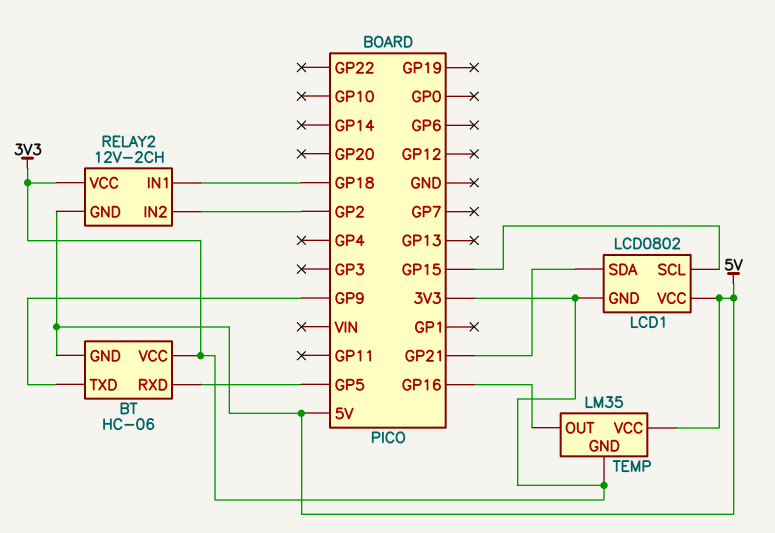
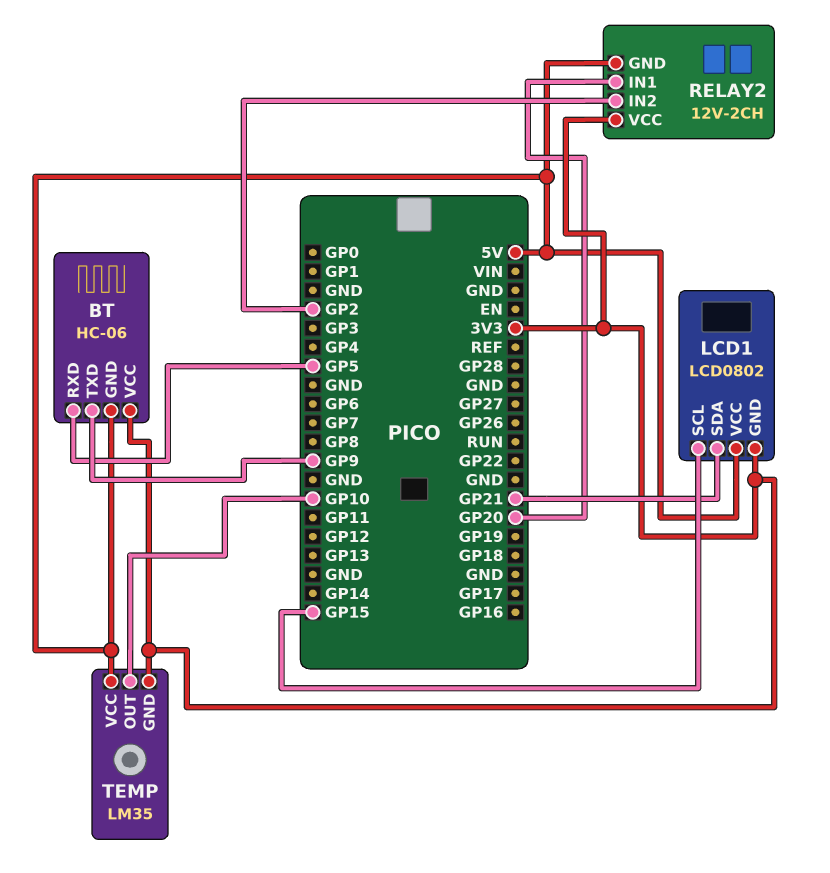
RELAY2 pin IN1: GP18 -> GP20
TEMP pin OUT: GP16 -> GP10

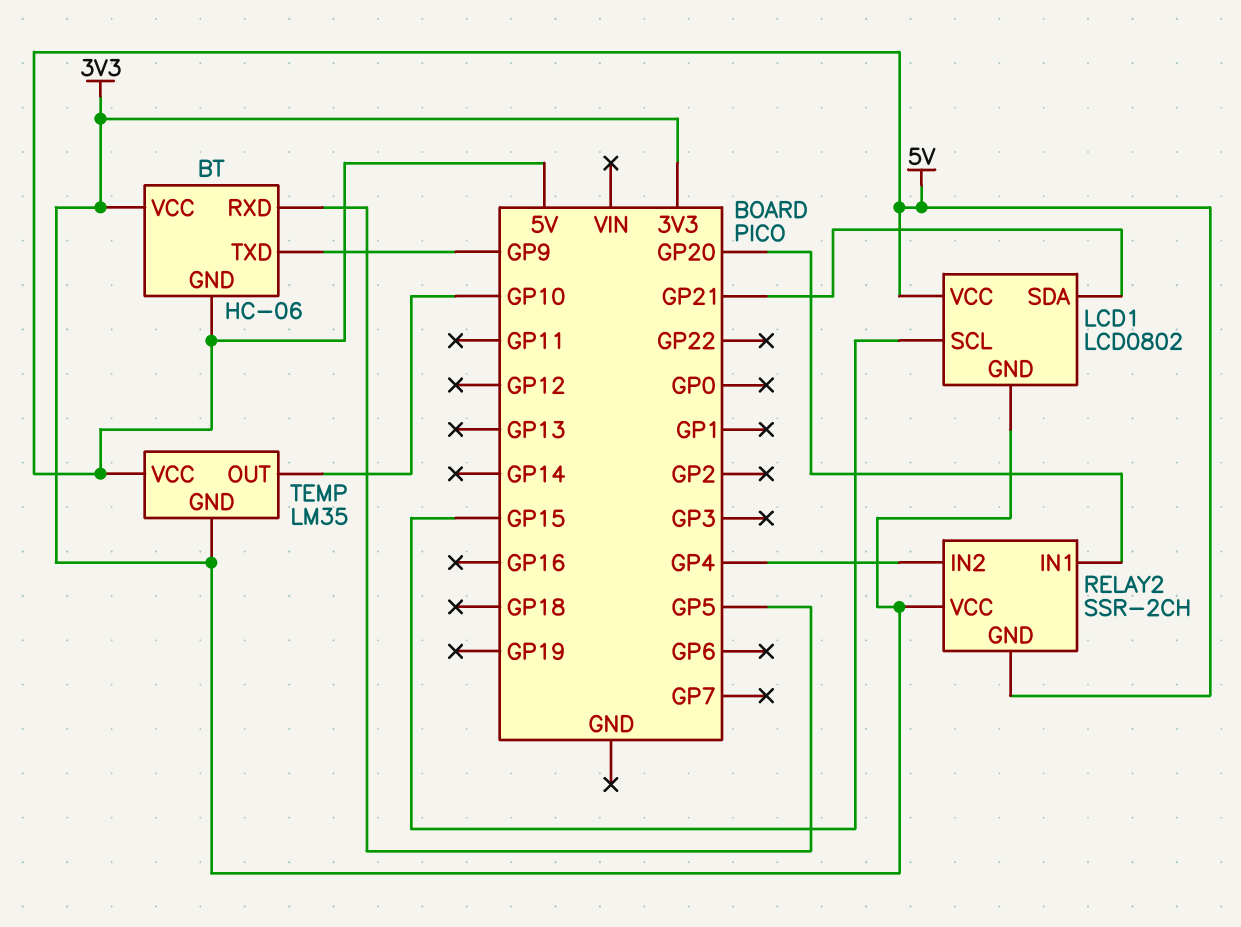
RELAY2: 12V-2CH -> SSR-2CH
RELAY2 pin IN2: GP2 -> GP4

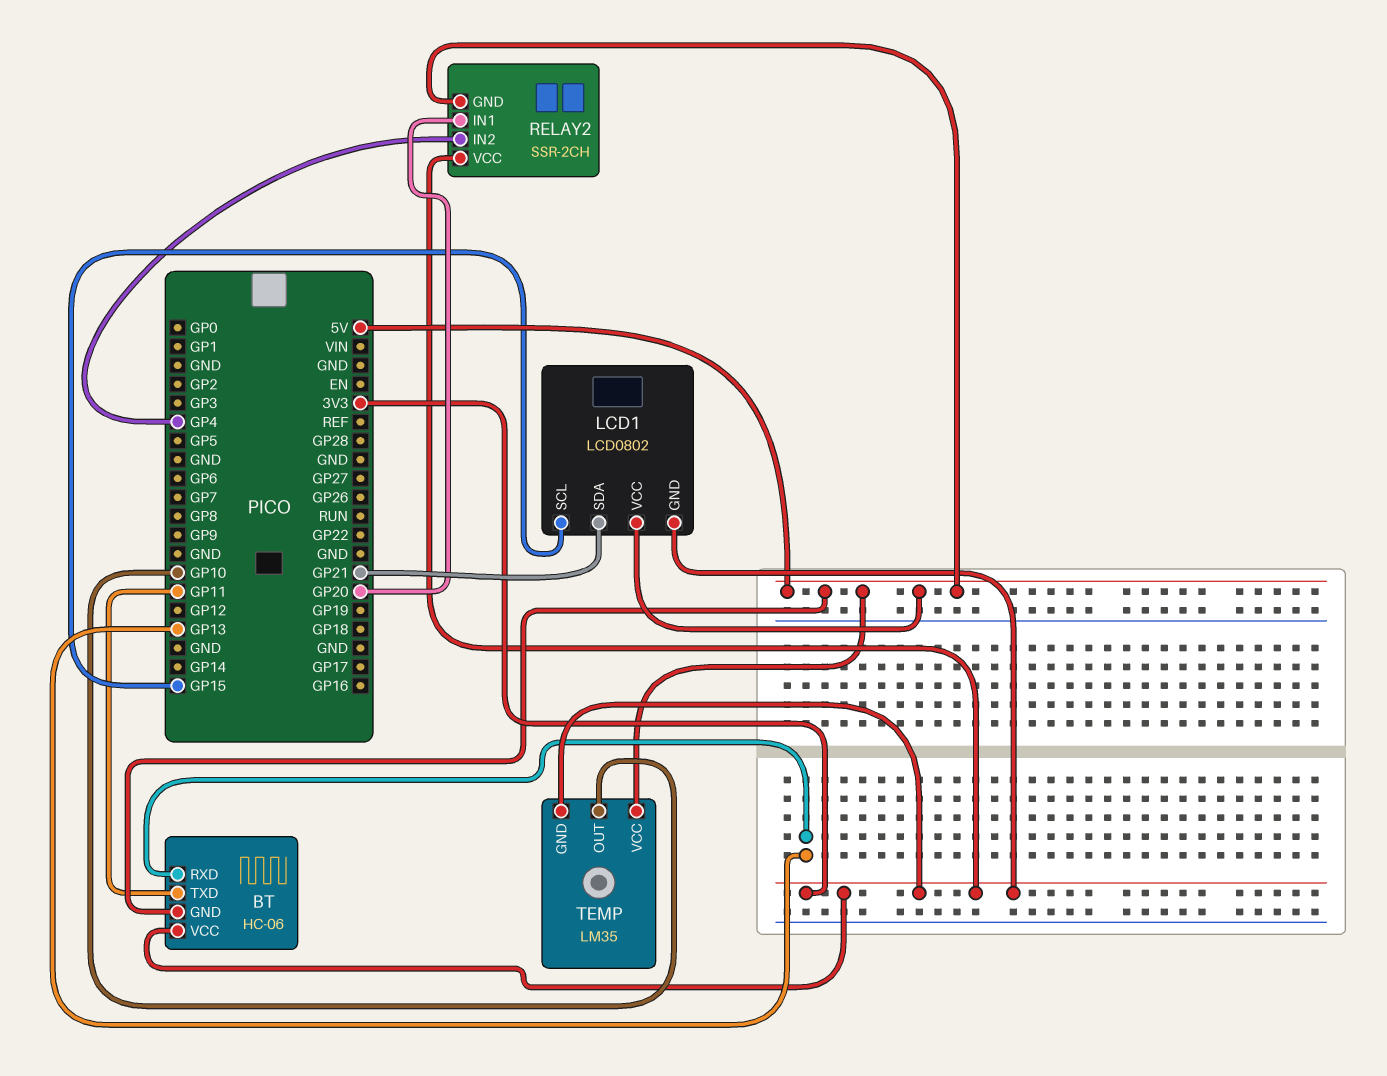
BT pin RXD: GP5 -> GP13
BT pin TXD: GP9 -> GP11

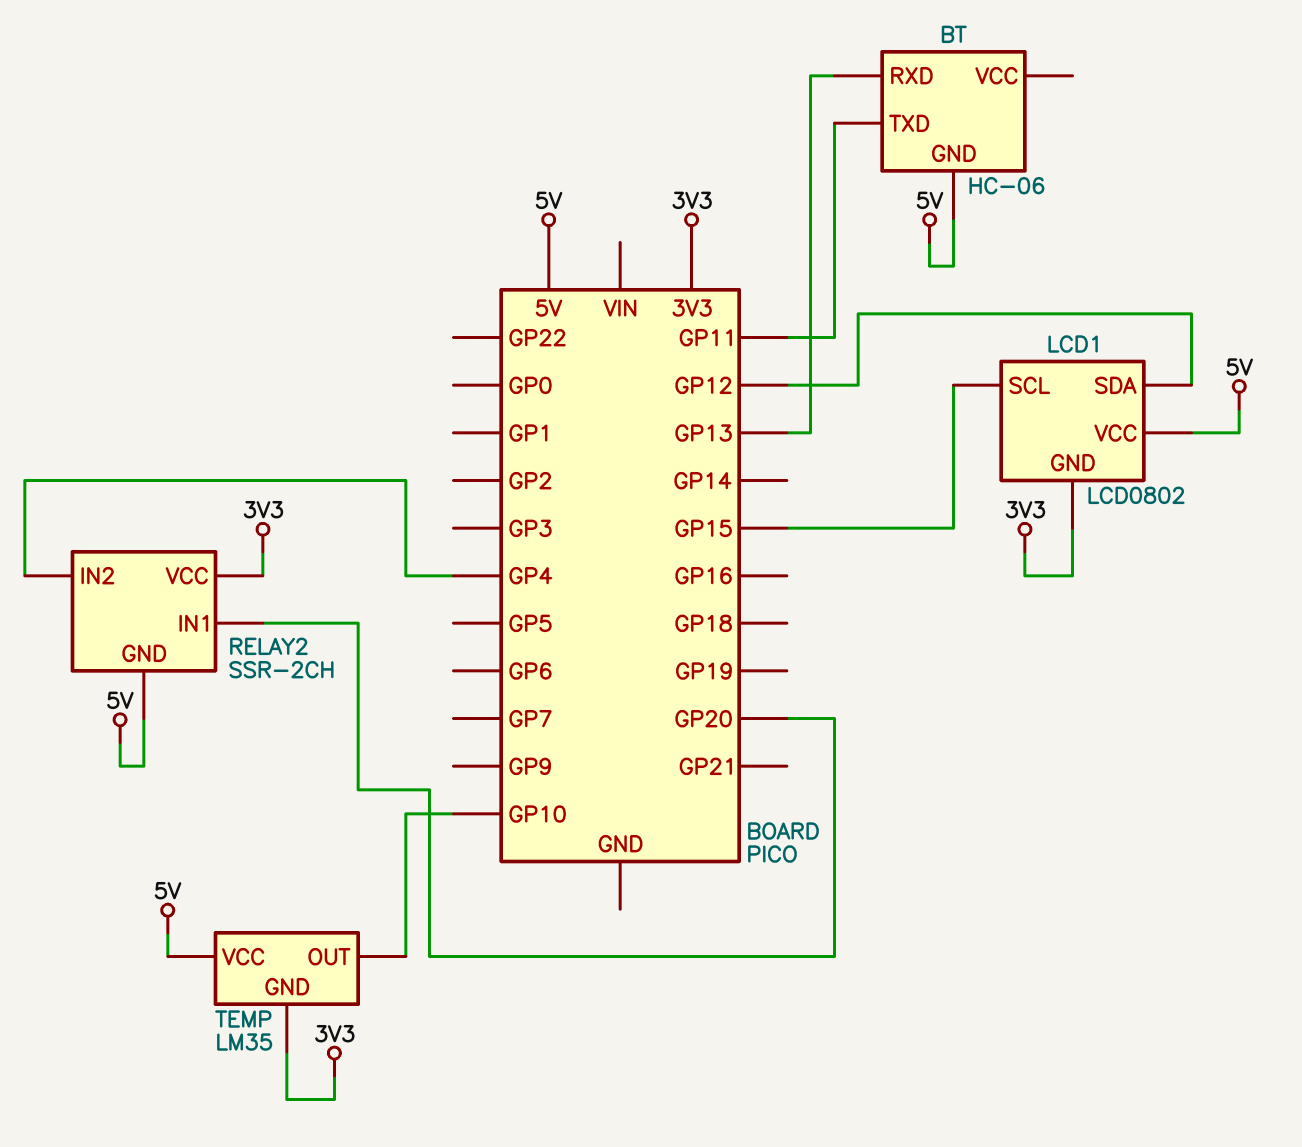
BT pin VCC: 3V3 -> none
LCD1 pin SDA: GP21 -> GP12

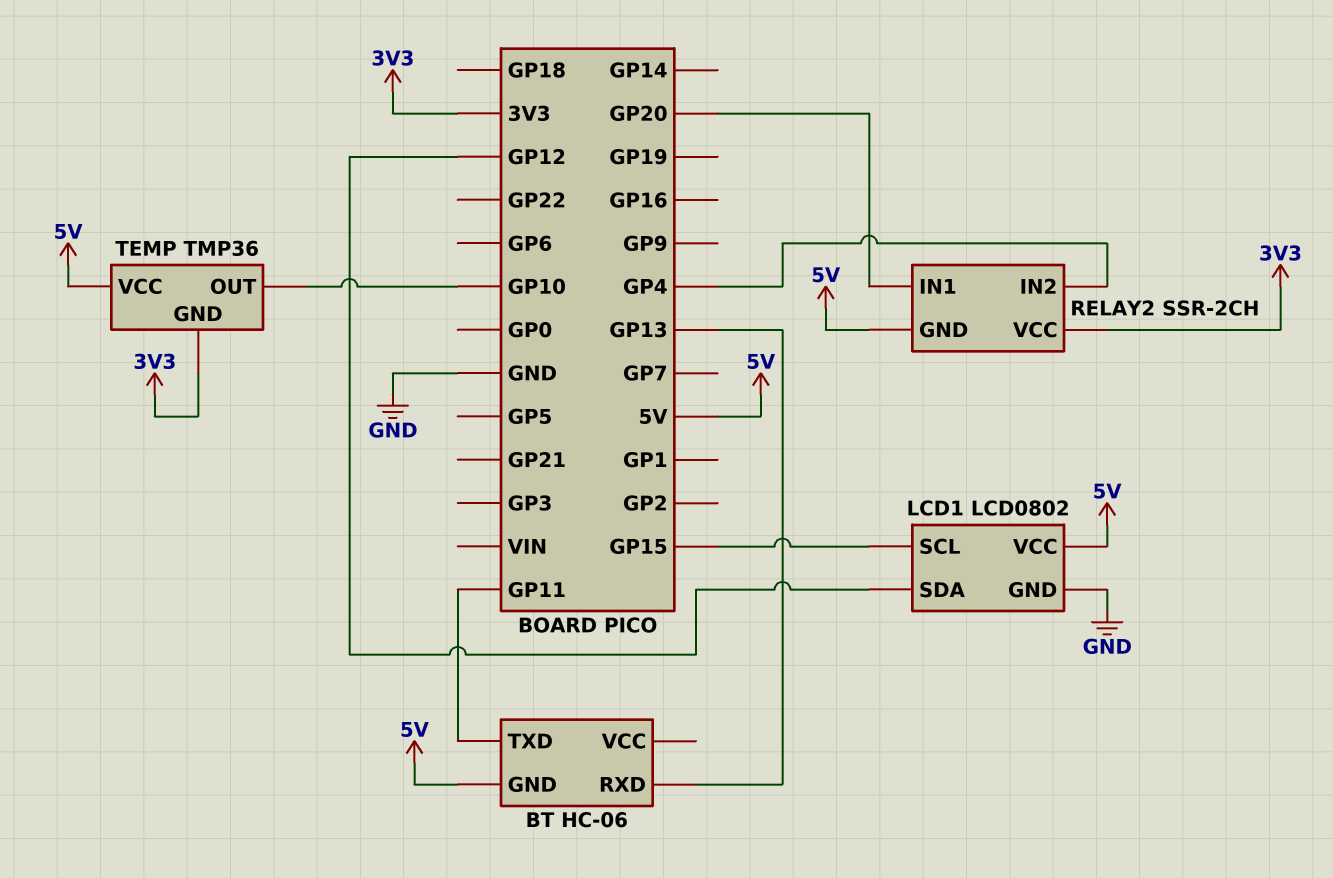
LCD1 pin GND: 3V3 -> GND
TEMP: LM35 -> TMP36

